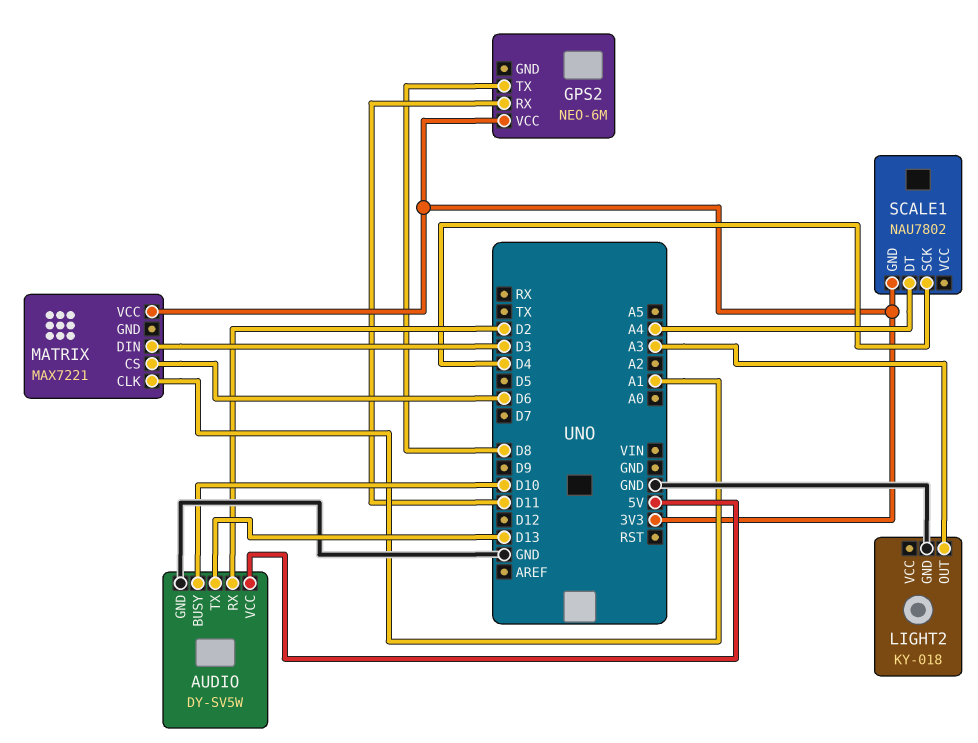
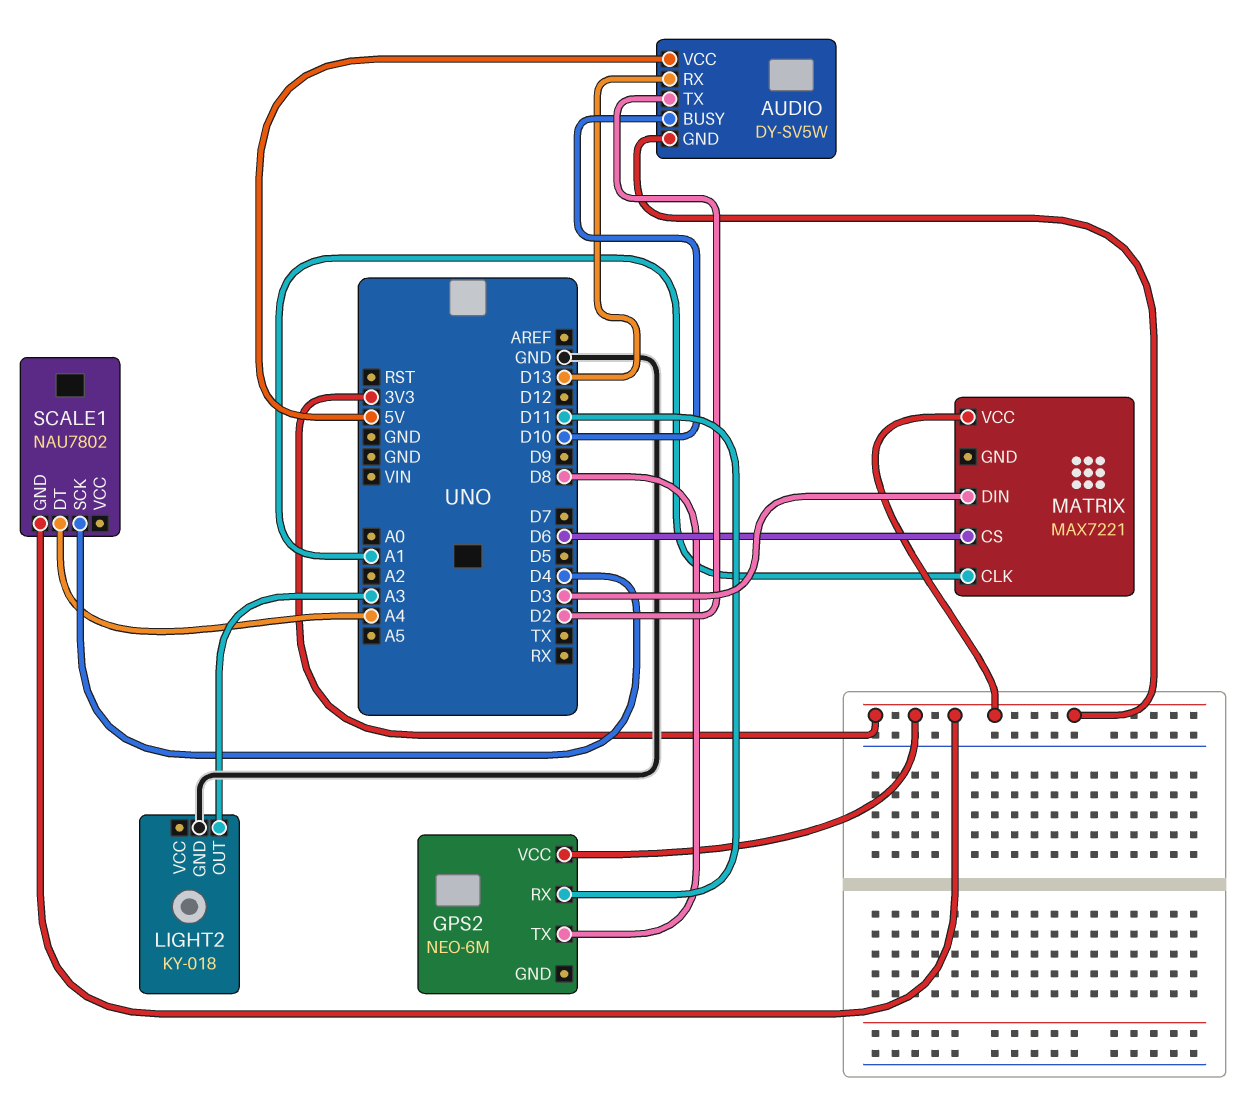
AUDIO pin GND: GND -> 3V3
AUDIO pin RX: D2 -> D13
AUDIO pin TX: D13 -> D2

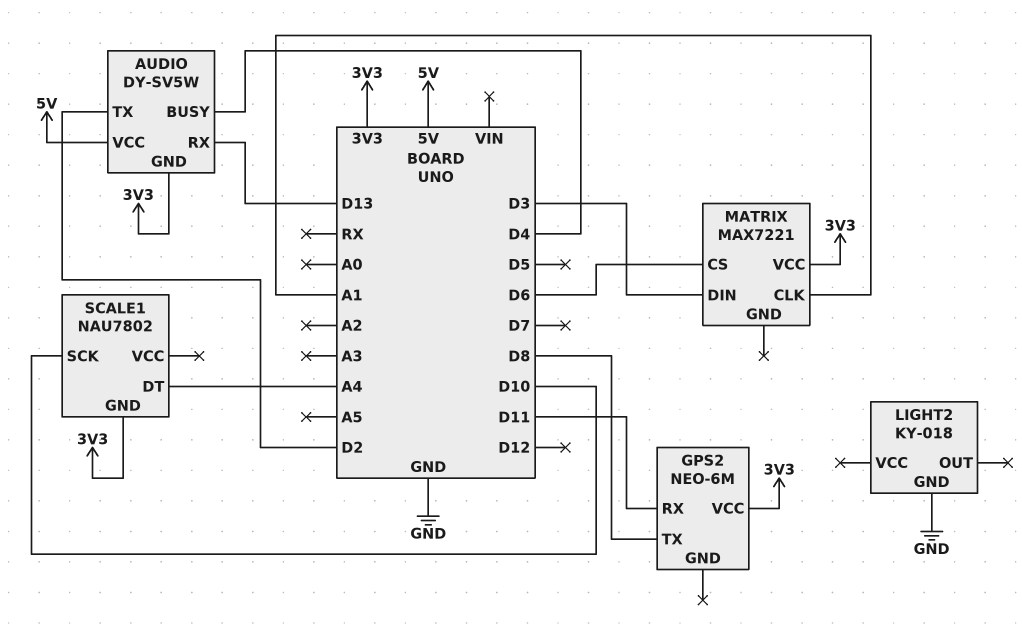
AUDIO pin BUSY: D10 -> D4
LIGHT2 pin OUT: A3 -> none
SCALE1 pin SCK: D4 -> D10

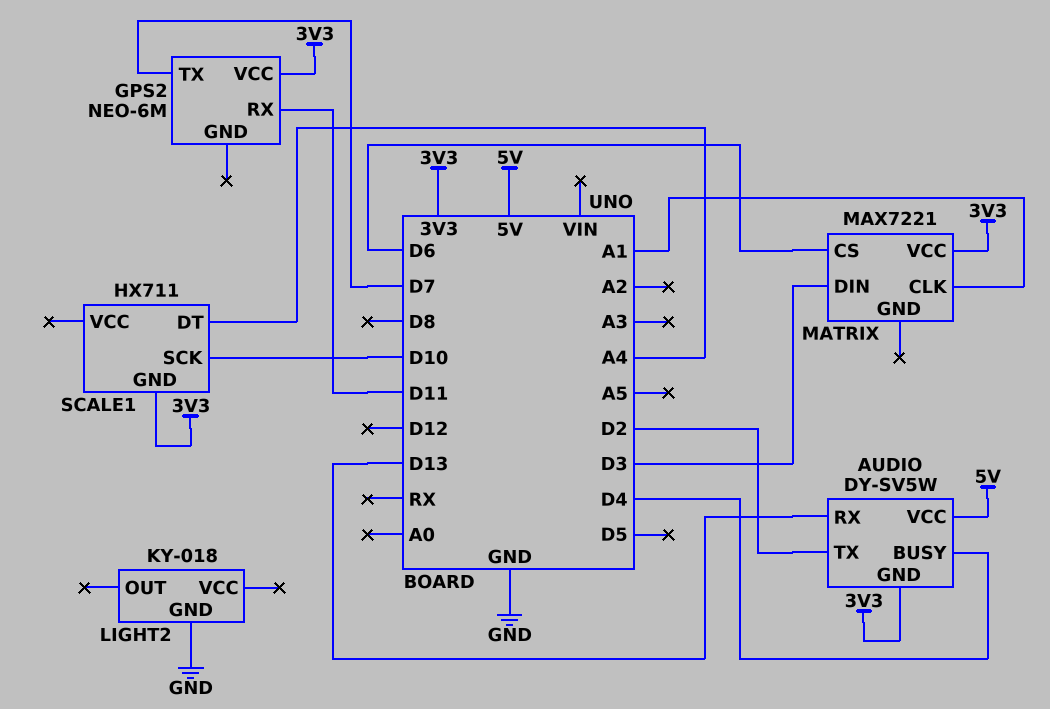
GPS2 pin TX: D8 -> D7
SCALE1: NAU7802 -> HX711

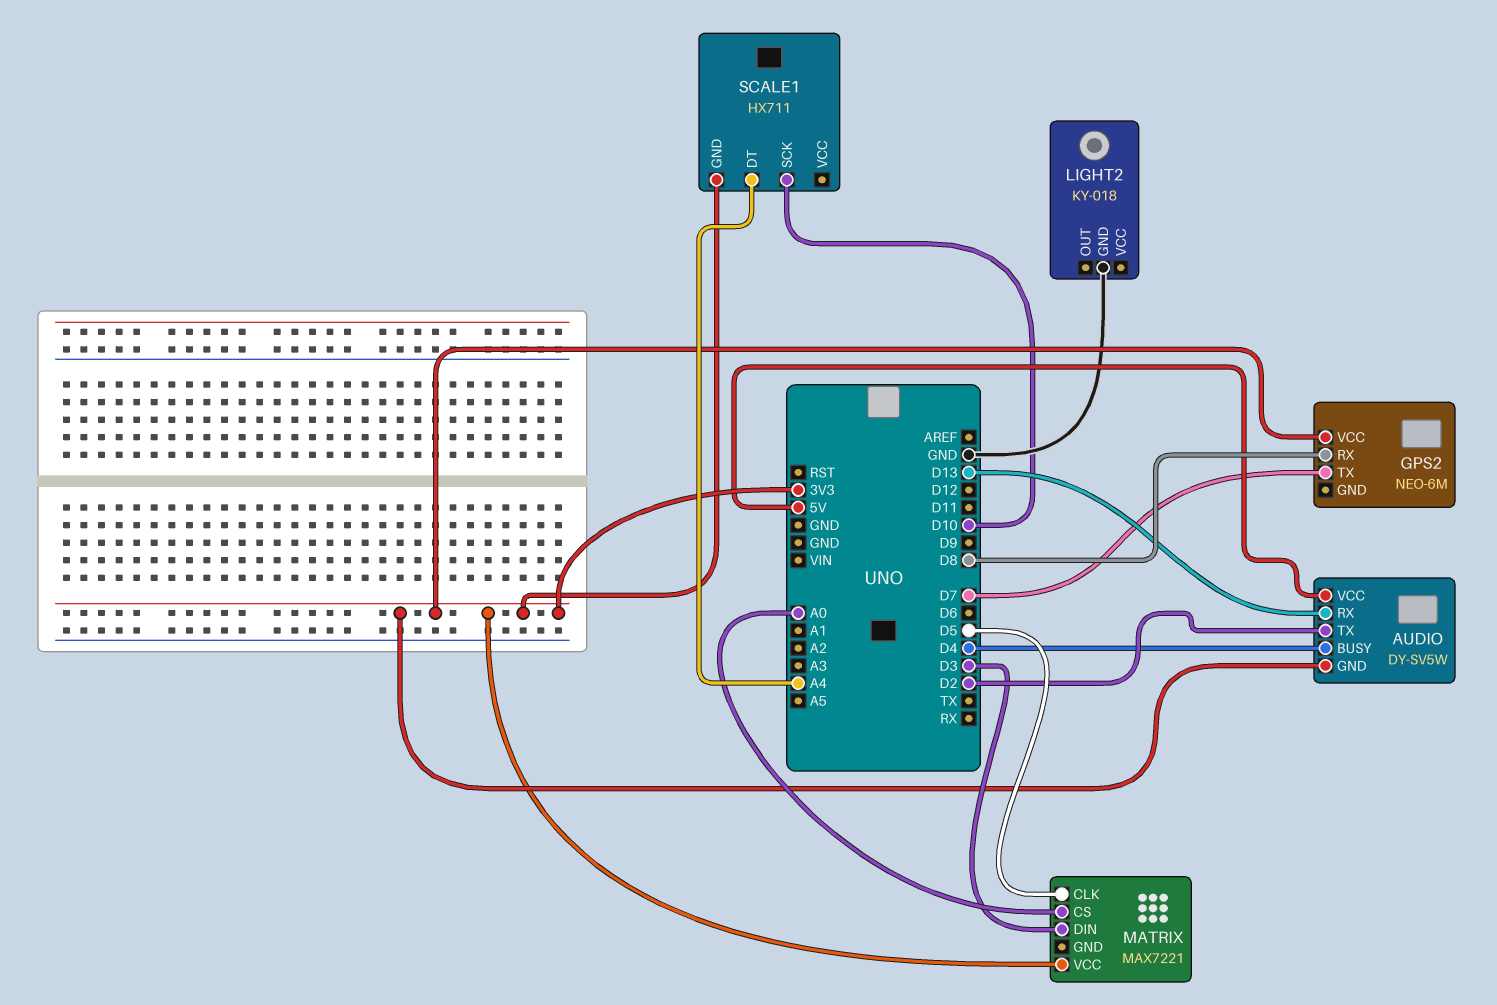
GPS2 pin RX: D11 -> D8
MATRIX pin CLK: A1 -> D5
MATRIX pin CS: D6 -> A0

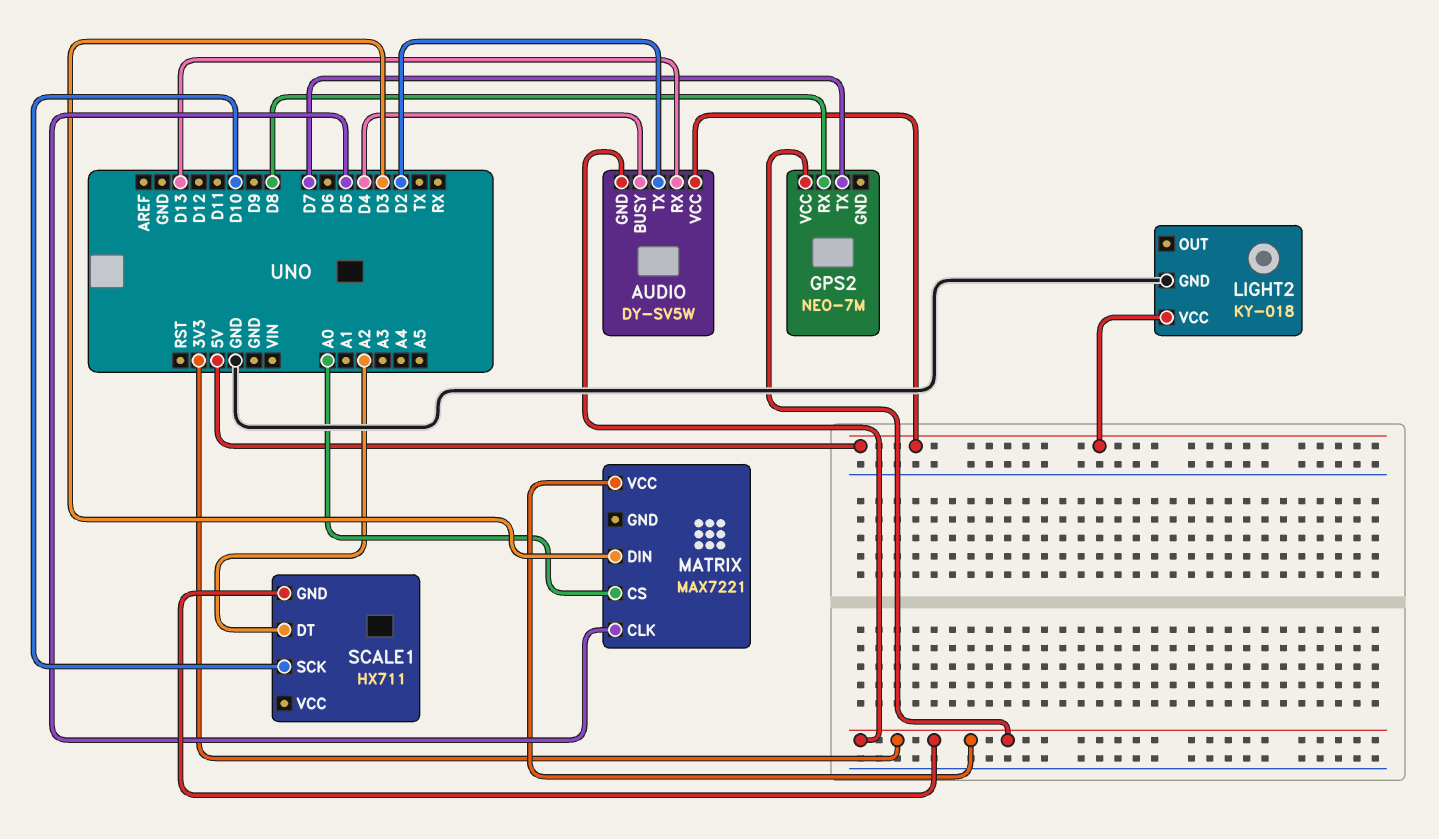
GPS2: NEO-6M -> NEO-7M
LIGHT2 pin VCC: none -> 5V
SCALE1 pin DT: A4 -> A2

